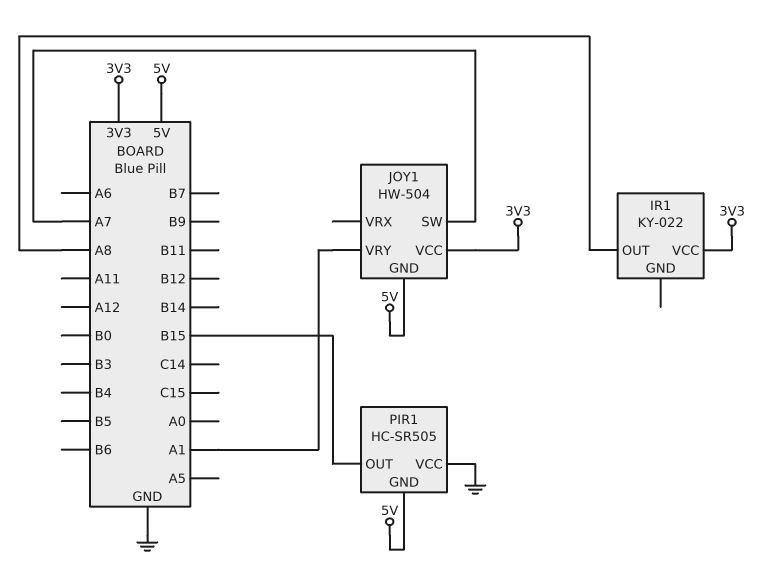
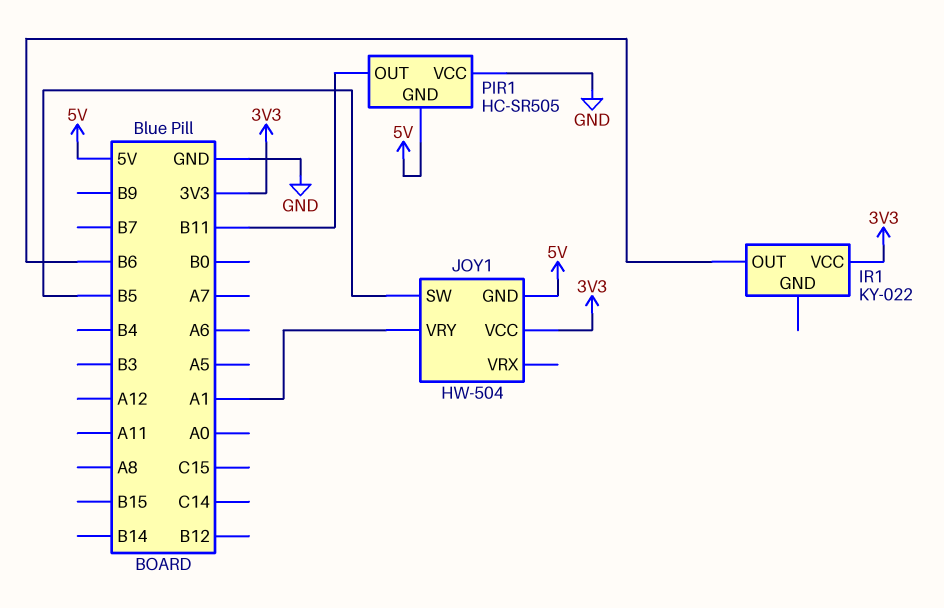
IR1 pin OUT: A8 -> B6
JOY1 pin SW: A7 -> B5
PIR1 pin OUT: B15 -> B11

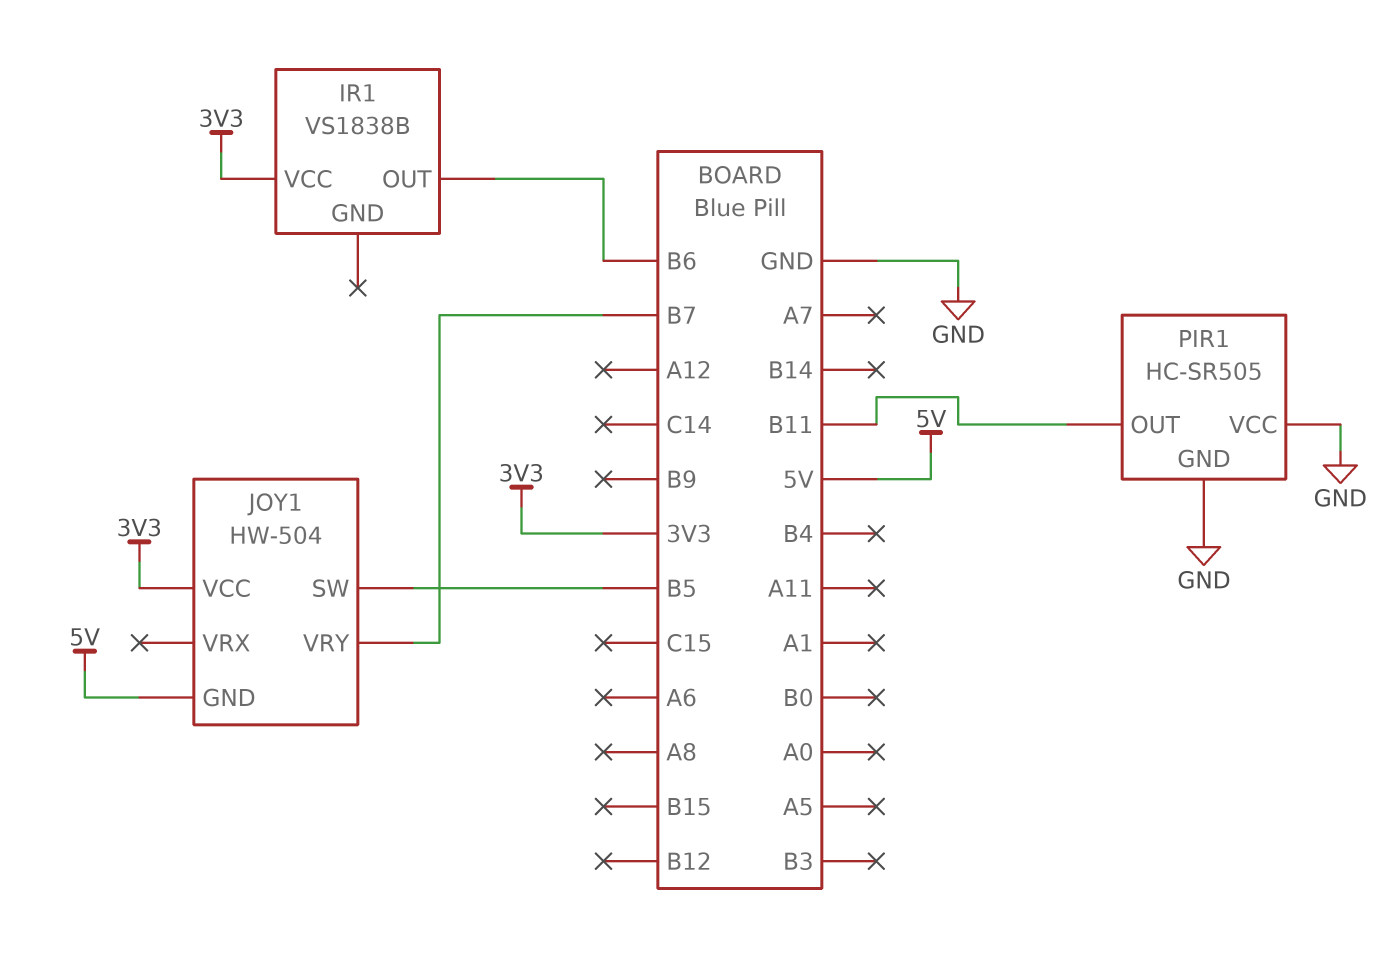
IR1: KY-022 -> VS1838B
JOY1 pin VRY: A1 -> B7
PIR1 pin GND: 5V -> GND

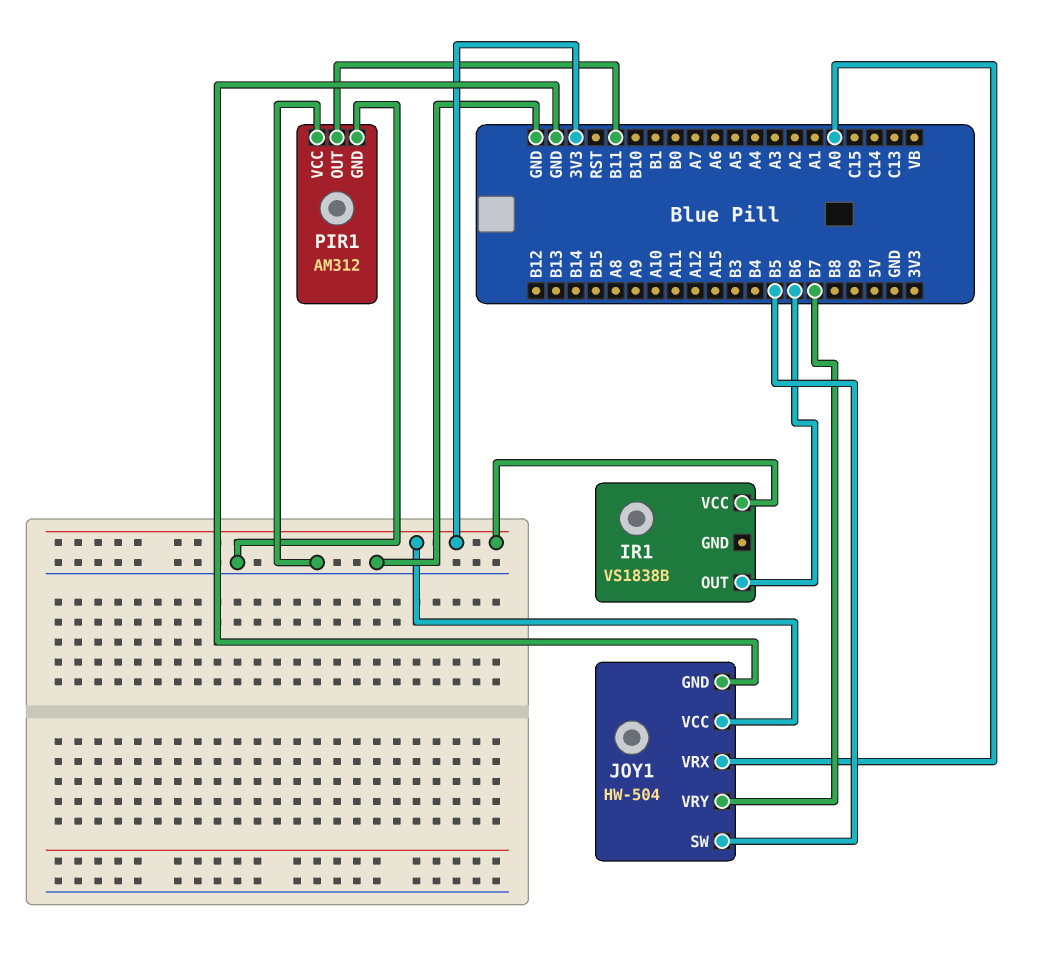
JOY1 pin GND: 5V -> GND
JOY1 pin VRX: none -> A0
PIR1: HC-SR505 -> AM312

